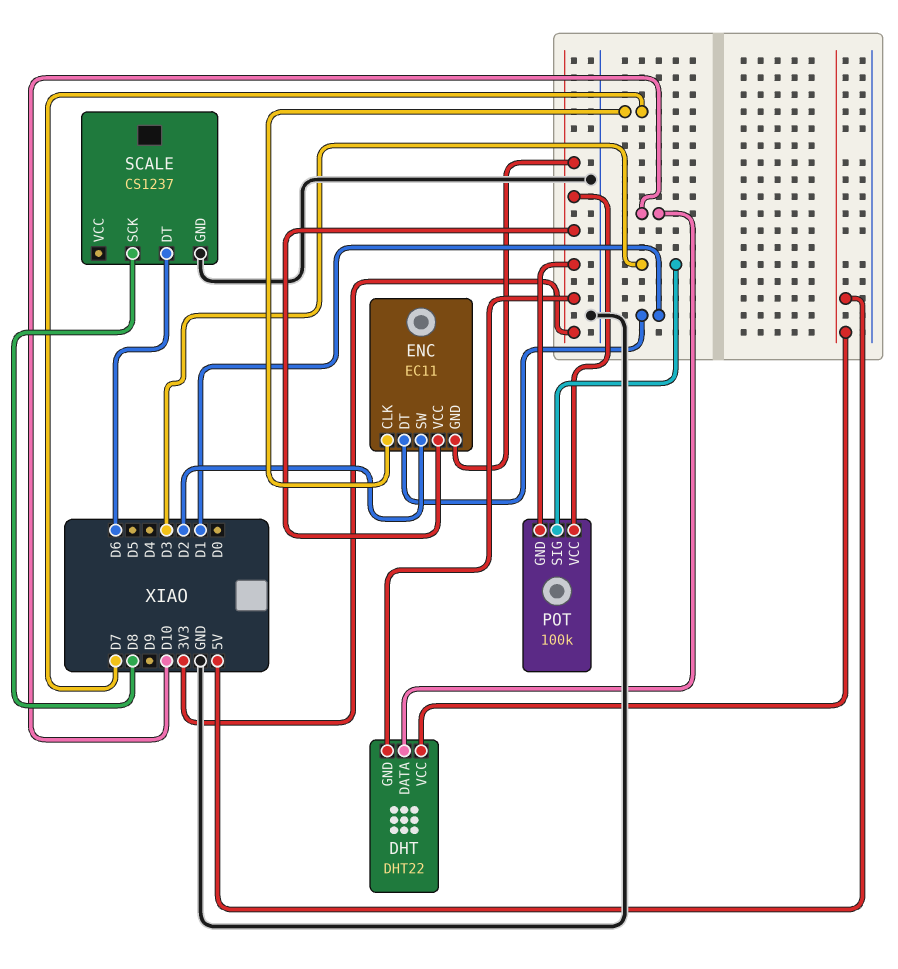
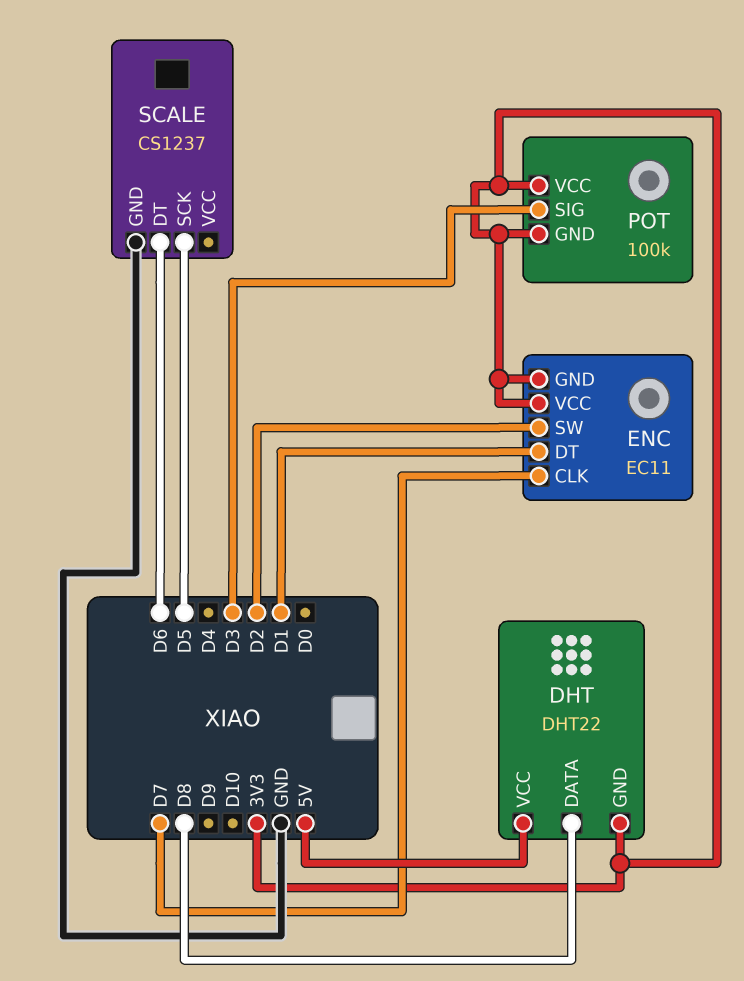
DHT pin DATA: D10 -> D8
SCALE pin SCK: D8 -> D5

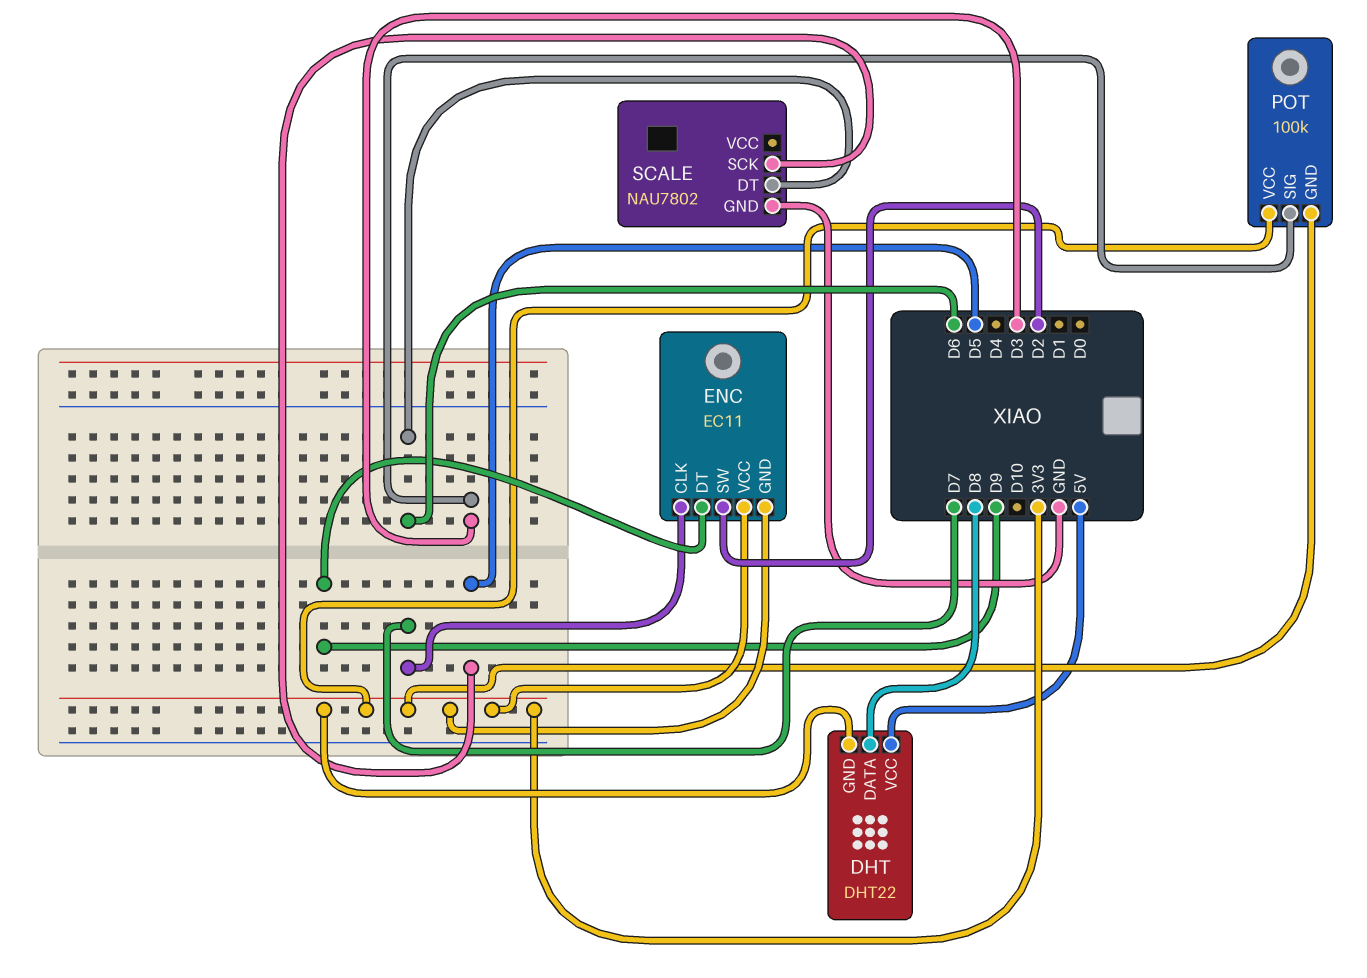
ENC pin DT: D1 -> D9
SCALE: CS1237 -> NAU7802

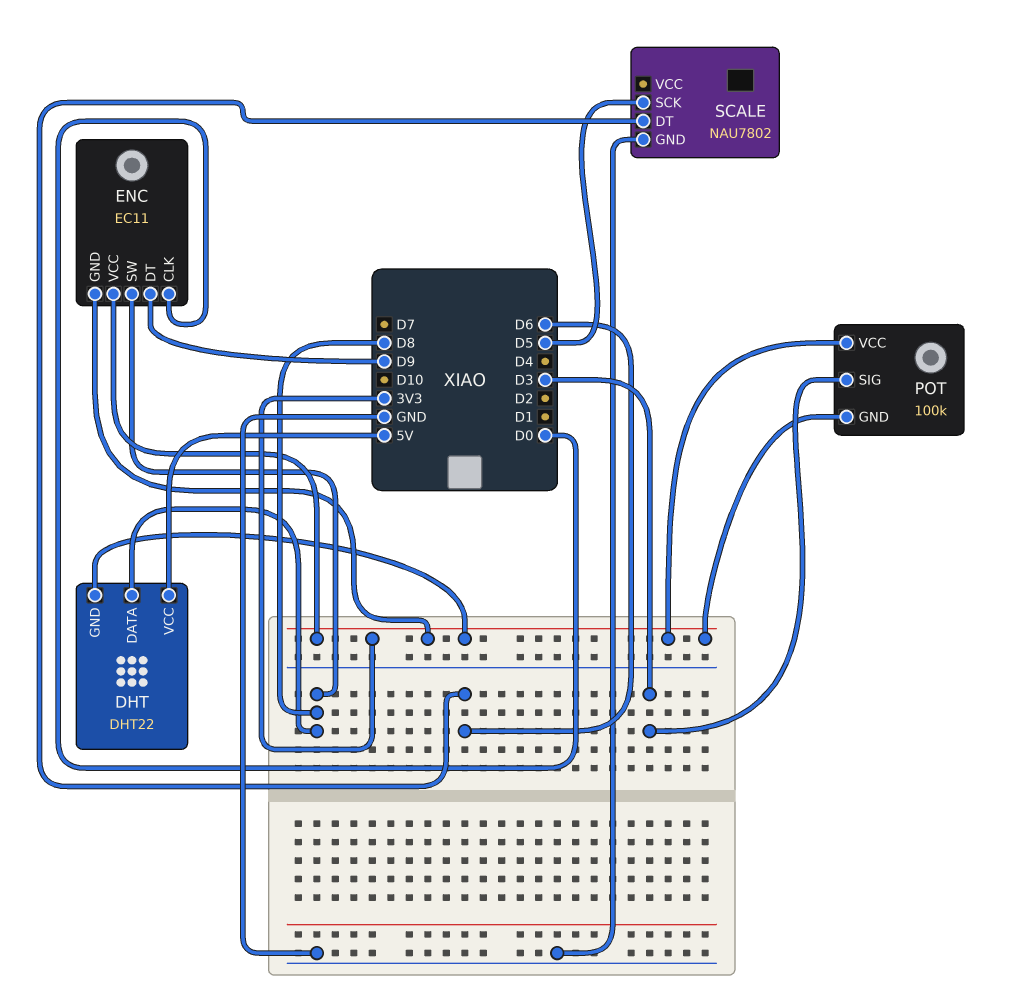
ENC pin CLK: D7 -> D0
ENC pin SW: D2 -> D8

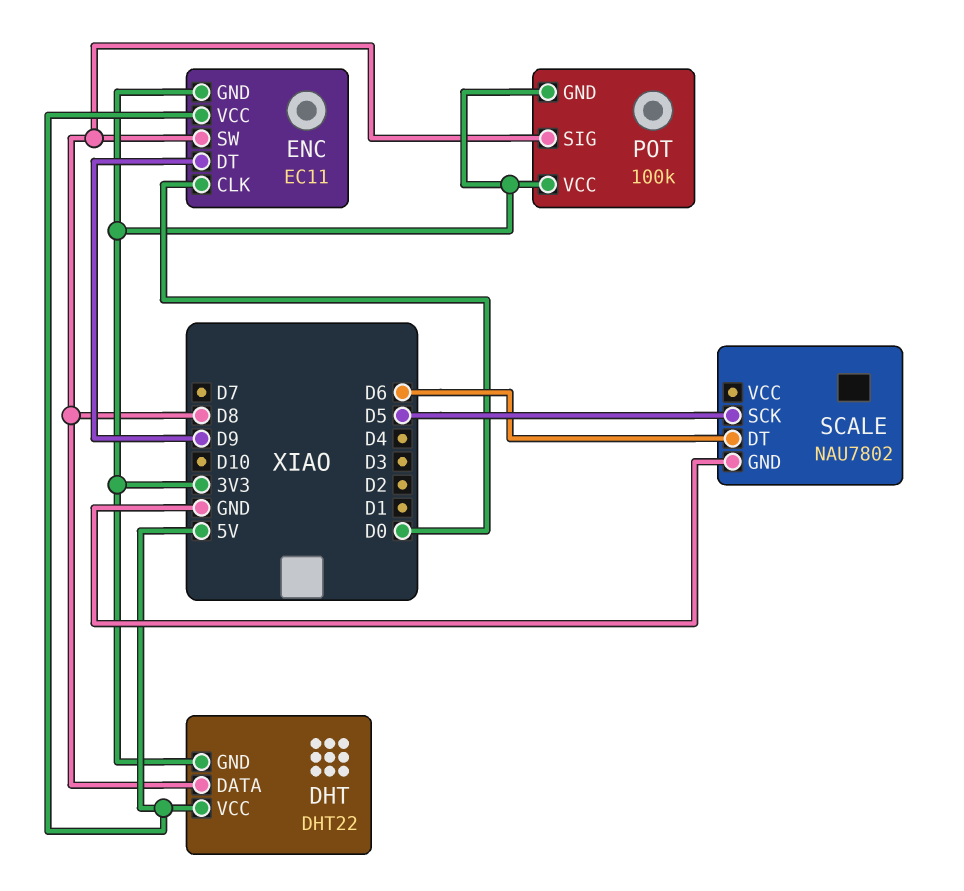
ENC pin VCC: 3V3 -> 5V
POT pin SIG: D3 -> D8

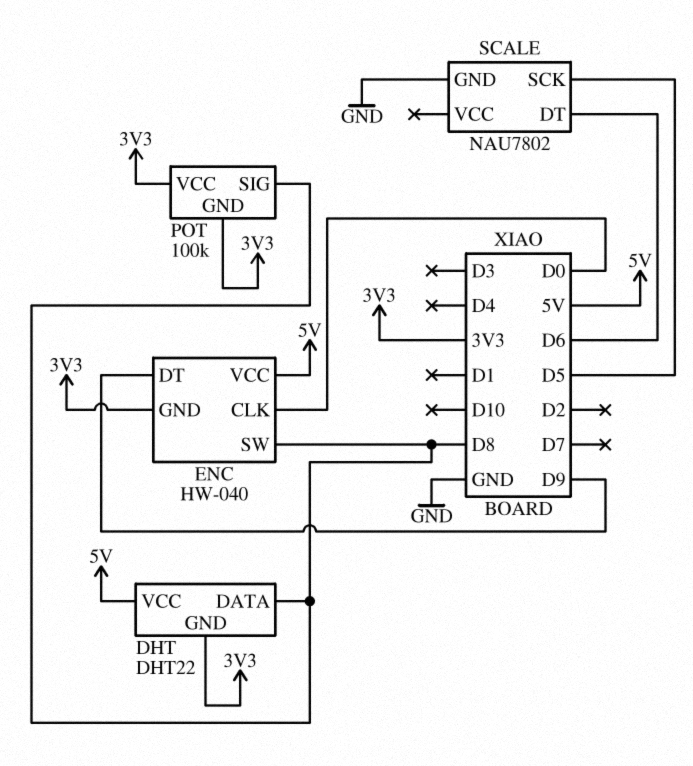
ENC: EC11 -> HW-040

